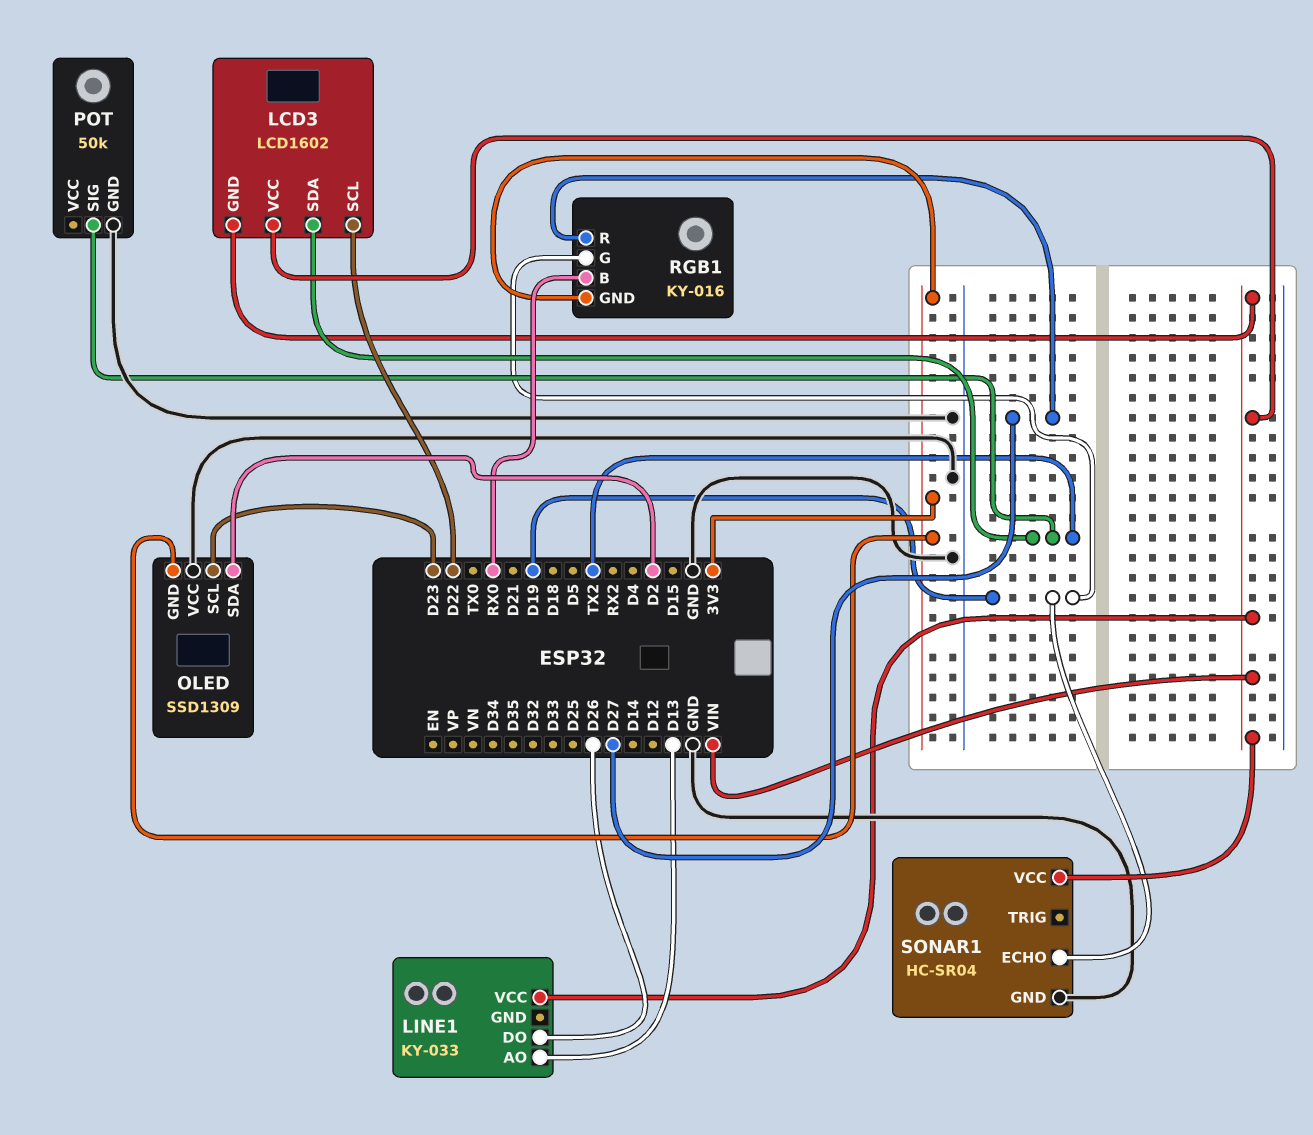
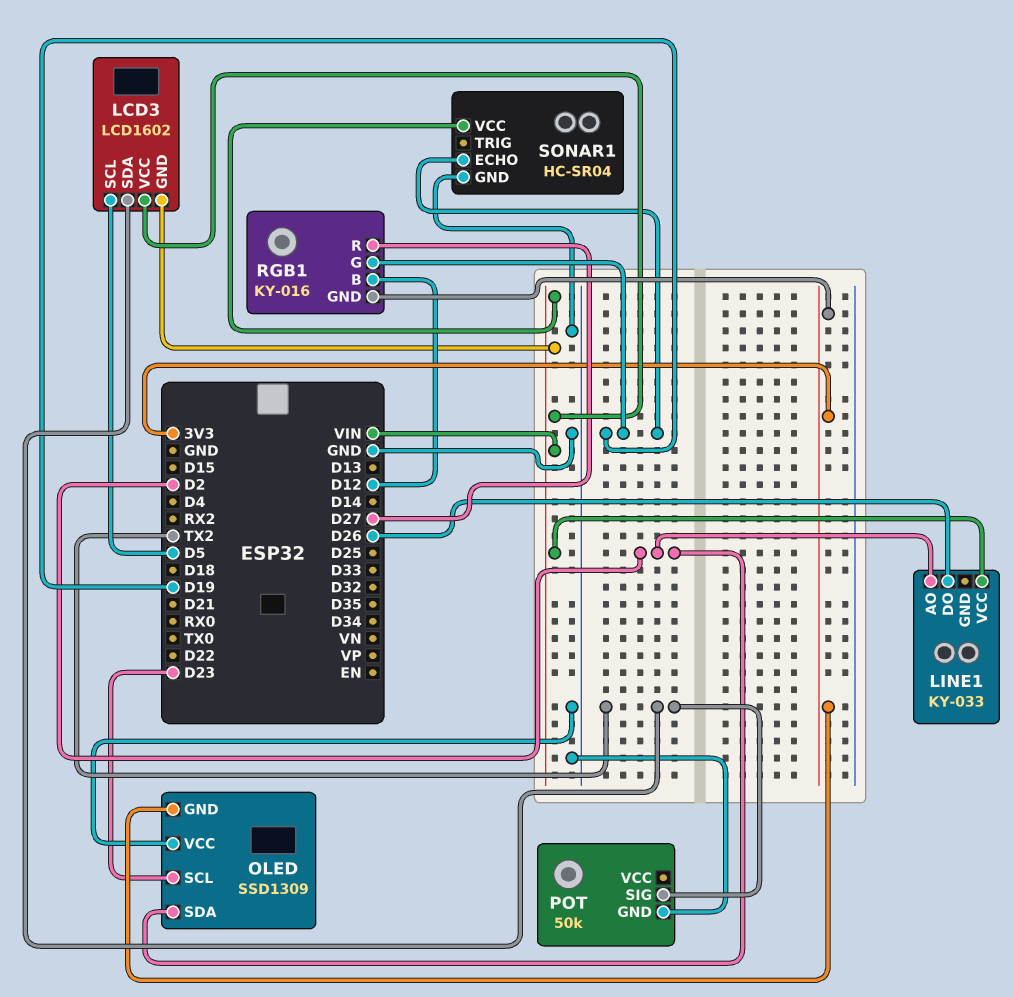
LCD3 pin SCL: D22 -> D5
LINE1 pin AO: D13 -> D2
RGB1 pin B: RX0 -> D12

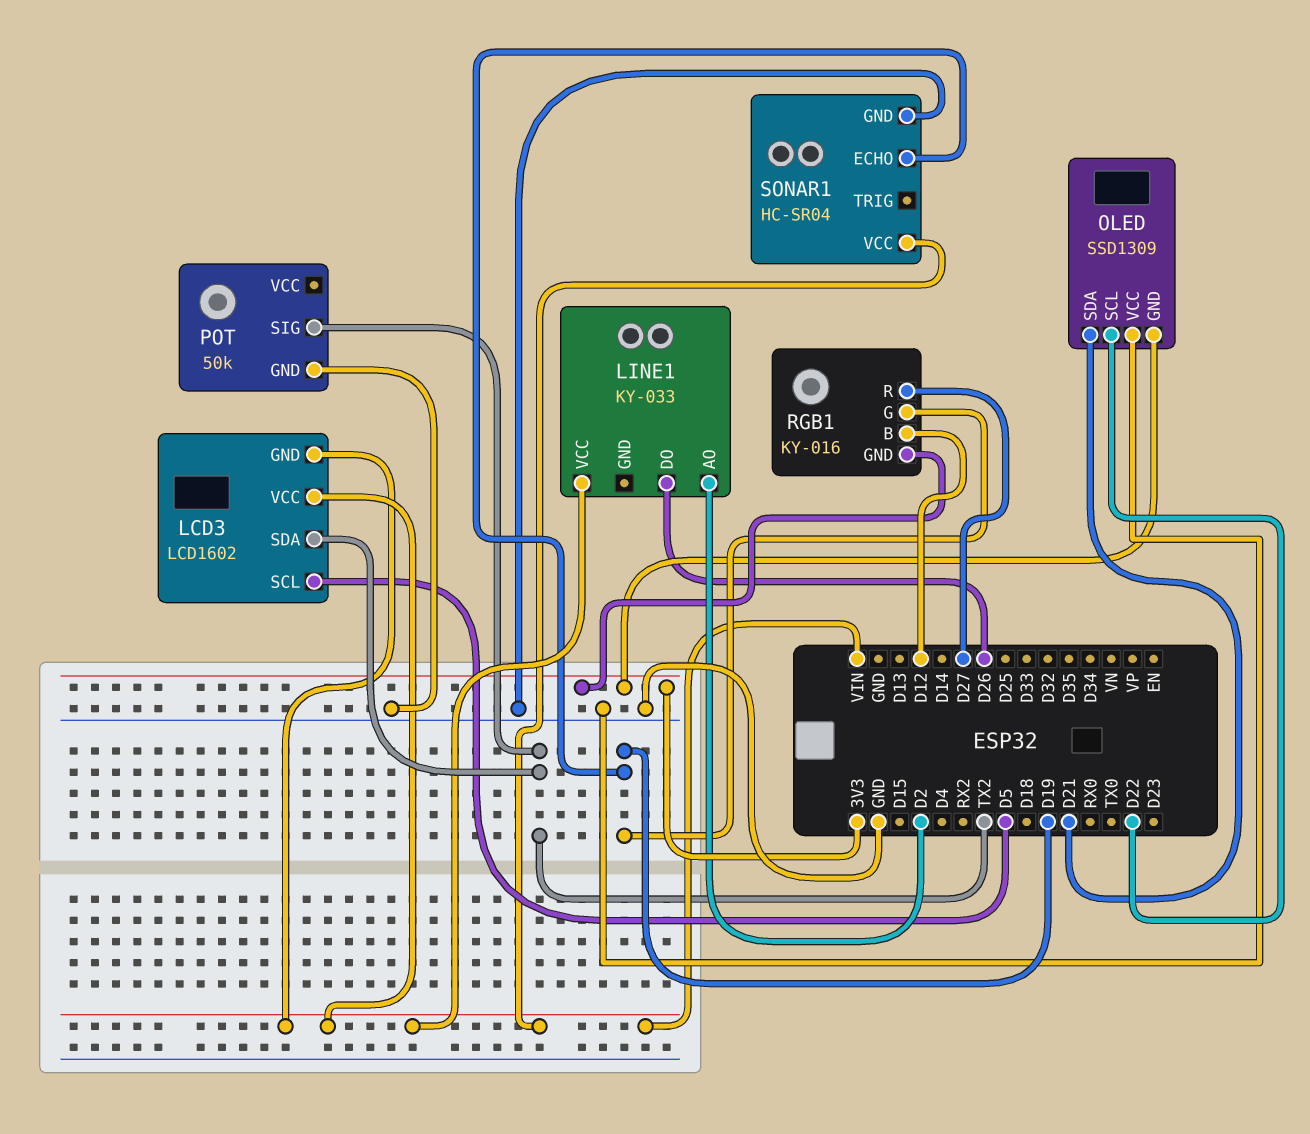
OLED pin SCL: D23 -> D22
OLED pin SDA: D2 -> D21

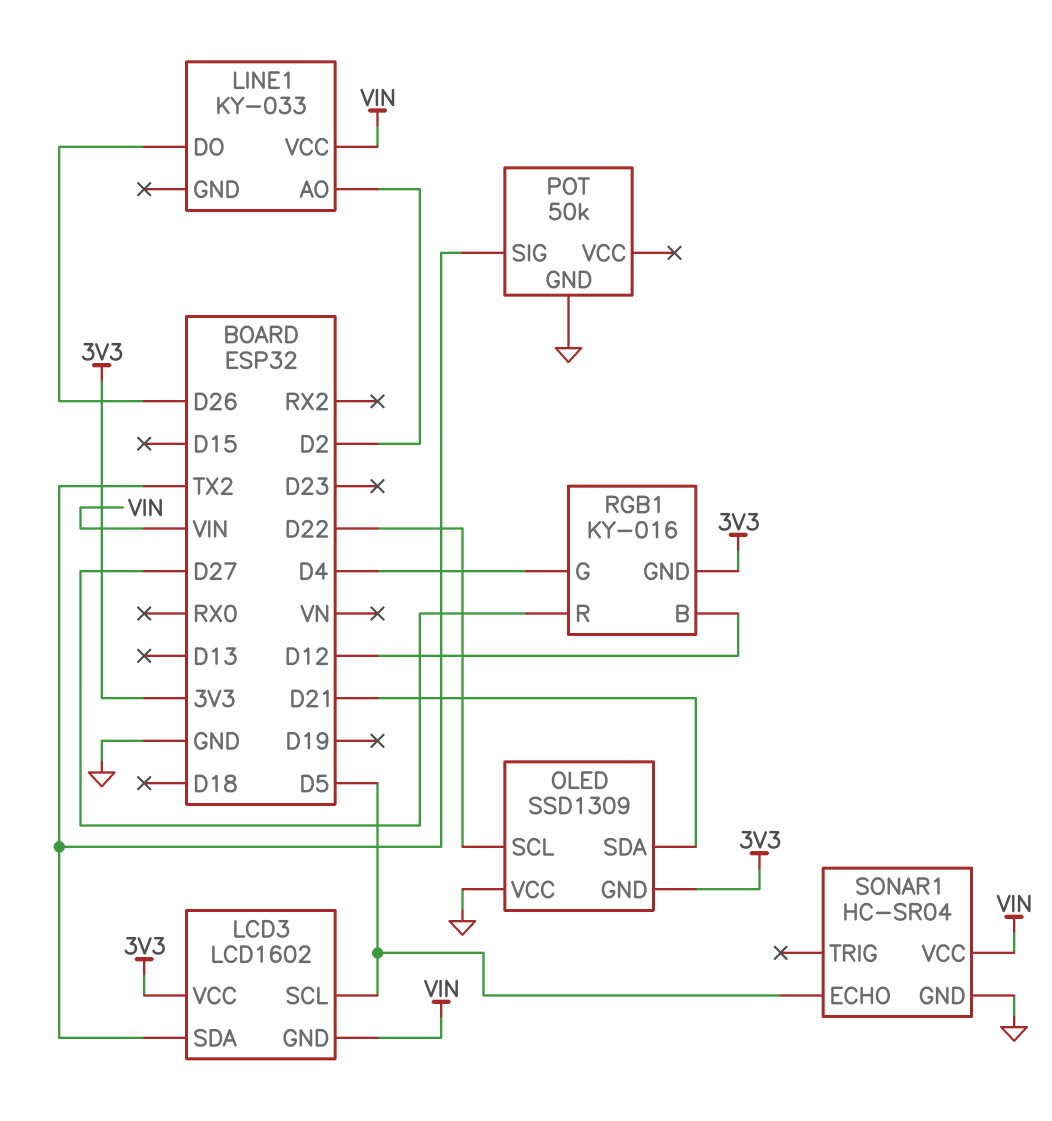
LCD3 pin VCC: VIN -> 3V3
RGB1 pin G: D19 -> D4
SONAR1 pin ECHO: D19 -> D5

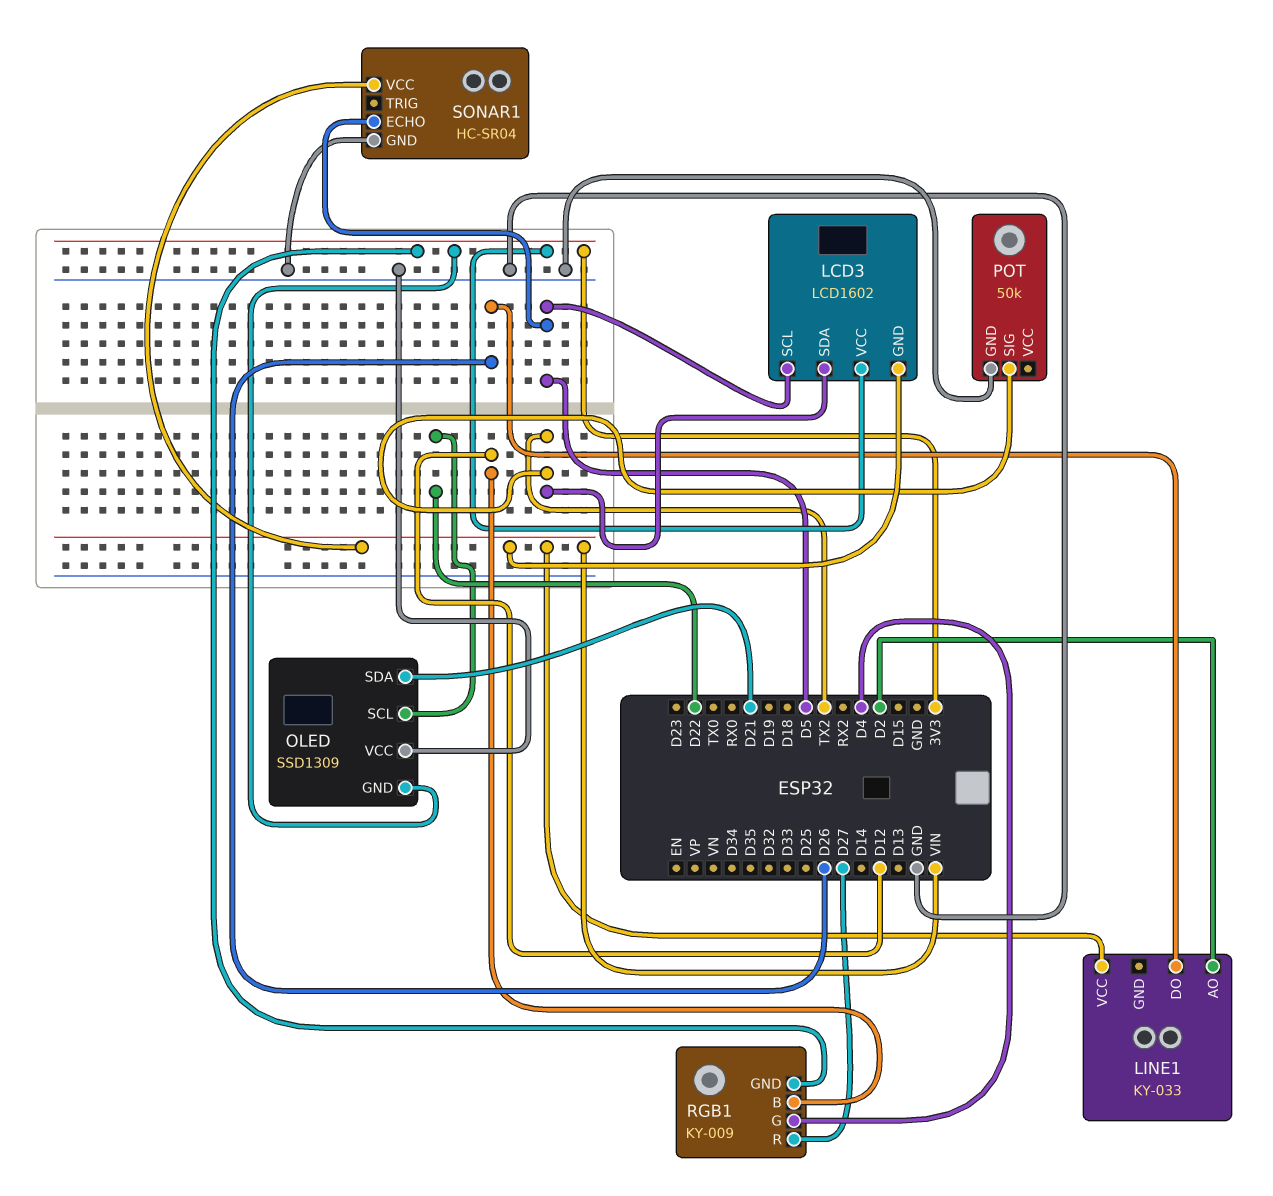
RGB1: KY-016 -> KY-009

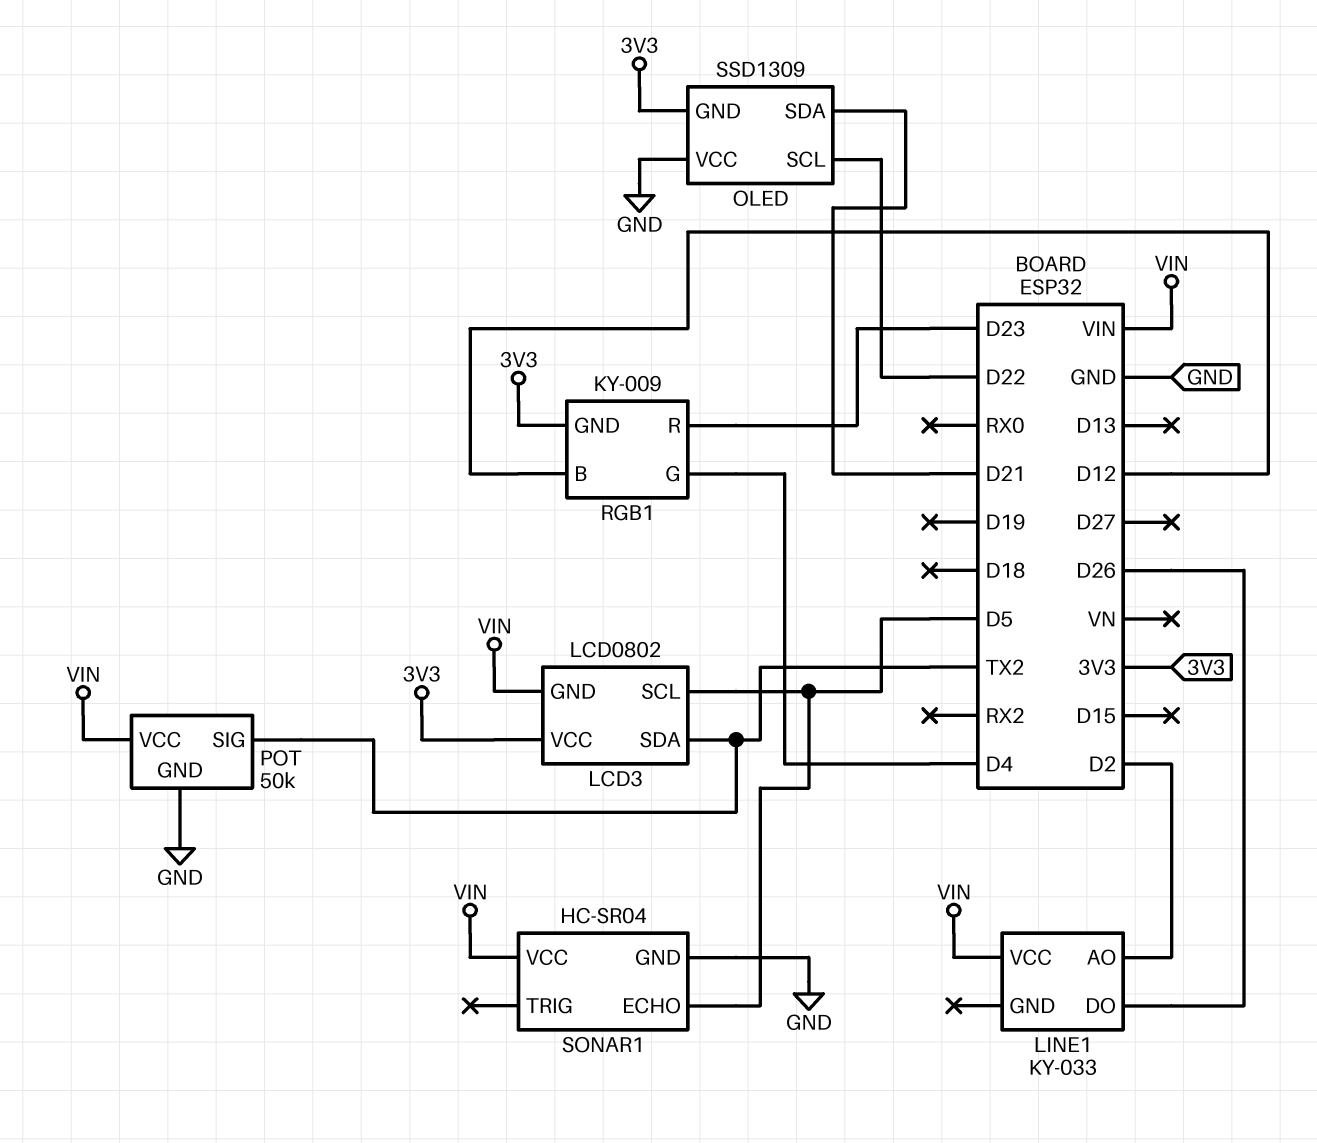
LCD3: LCD1602 -> LCD0802
POT pin VCC: none -> VIN
RGB1 pin R: D27 -> D23

